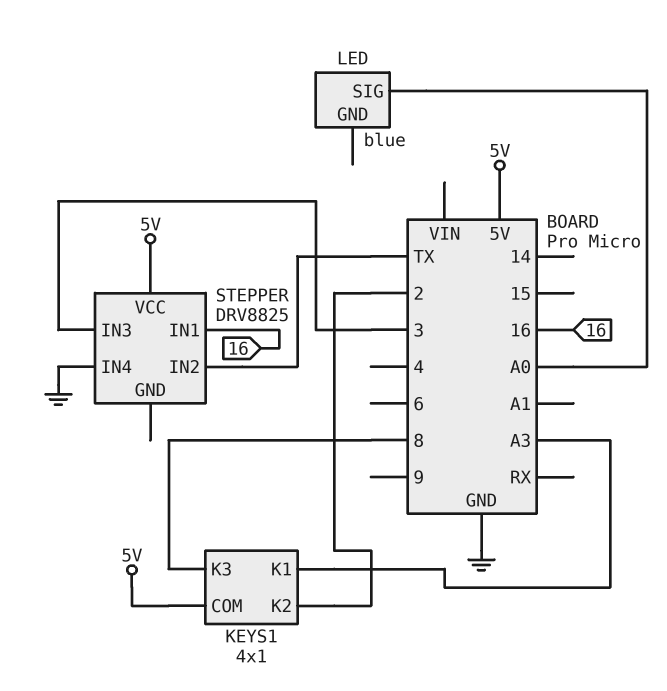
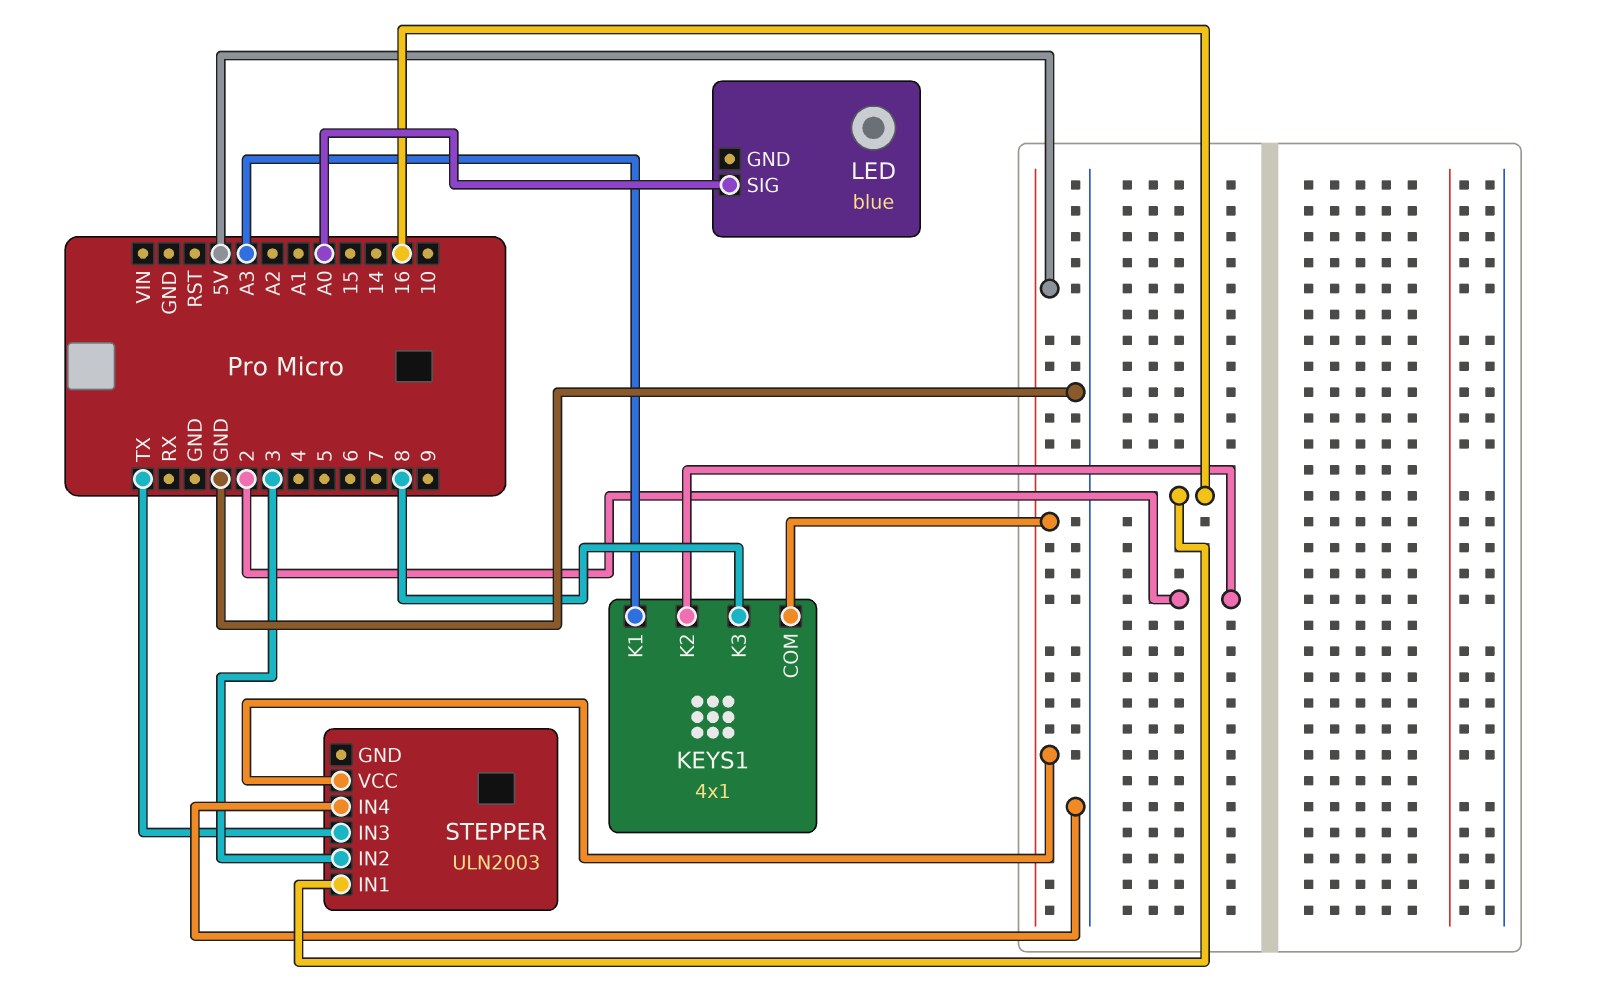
STEPPER: DRV8825 -> ULN2003
STEPPER pin IN2: TX -> 3
STEPPER pin IN3: 3 -> TX

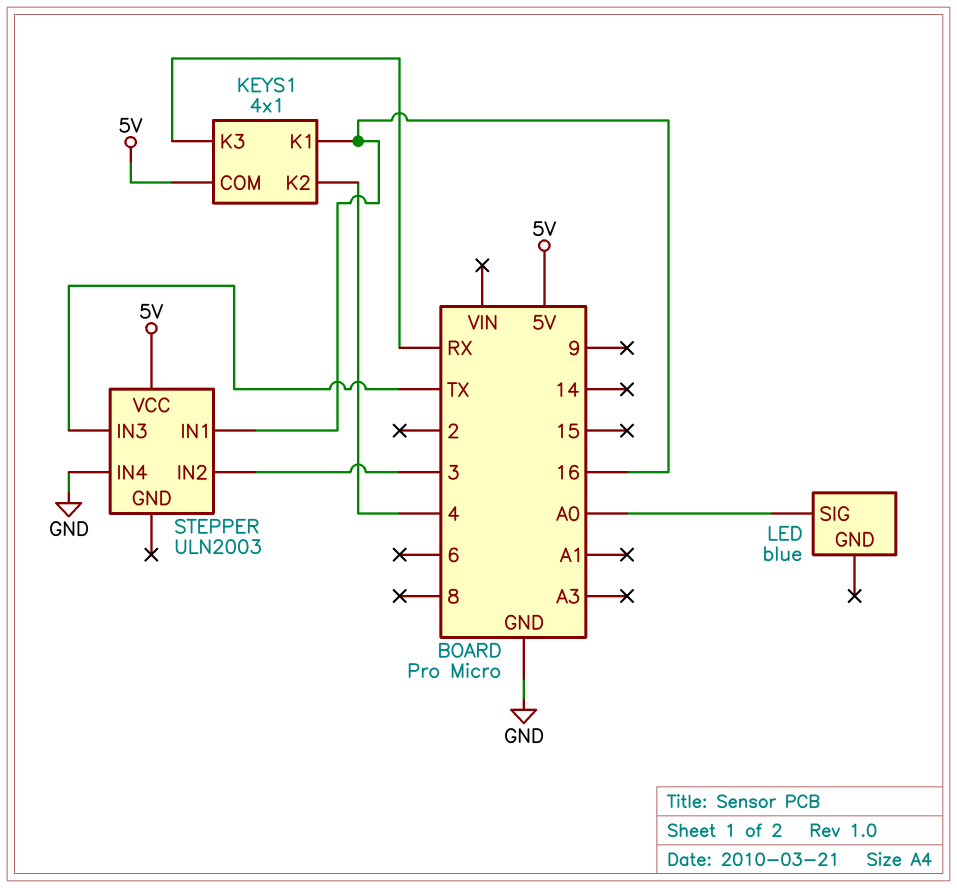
KEYS1 pin K1: A3 -> 16
KEYS1 pin K2: 2 -> 4
KEYS1 pin K3: 8 -> RX

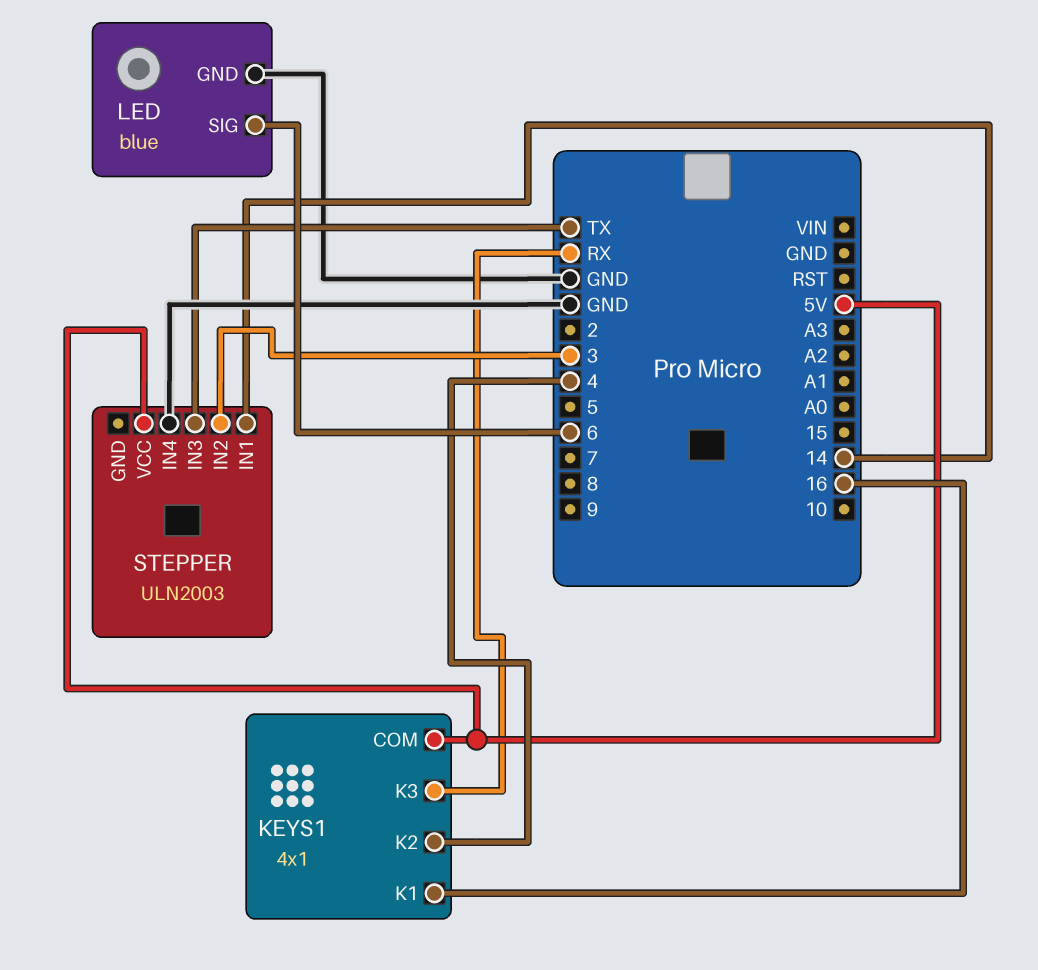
LED pin GND: none -> GND
LED pin SIG: A0 -> 6
STEPPER pin IN1: 16 -> 14

